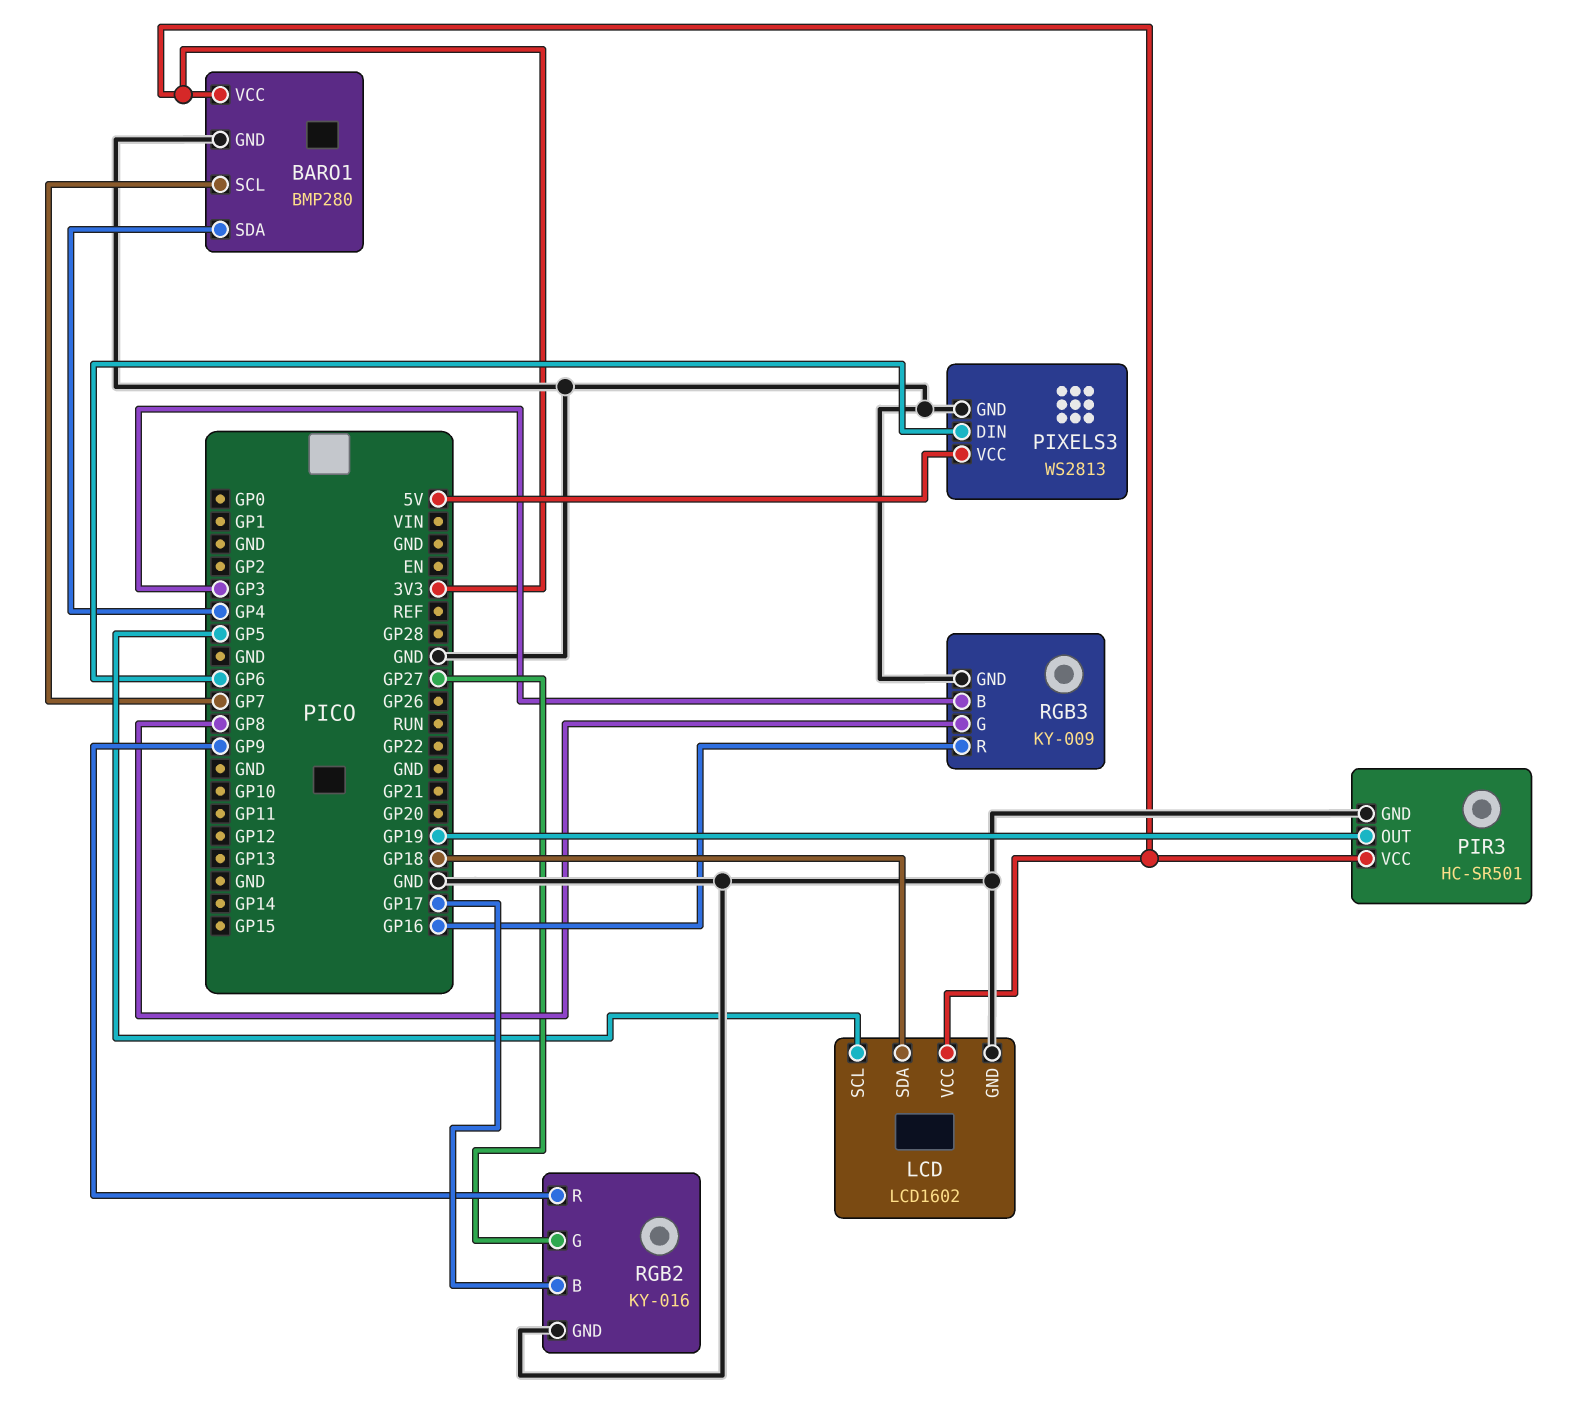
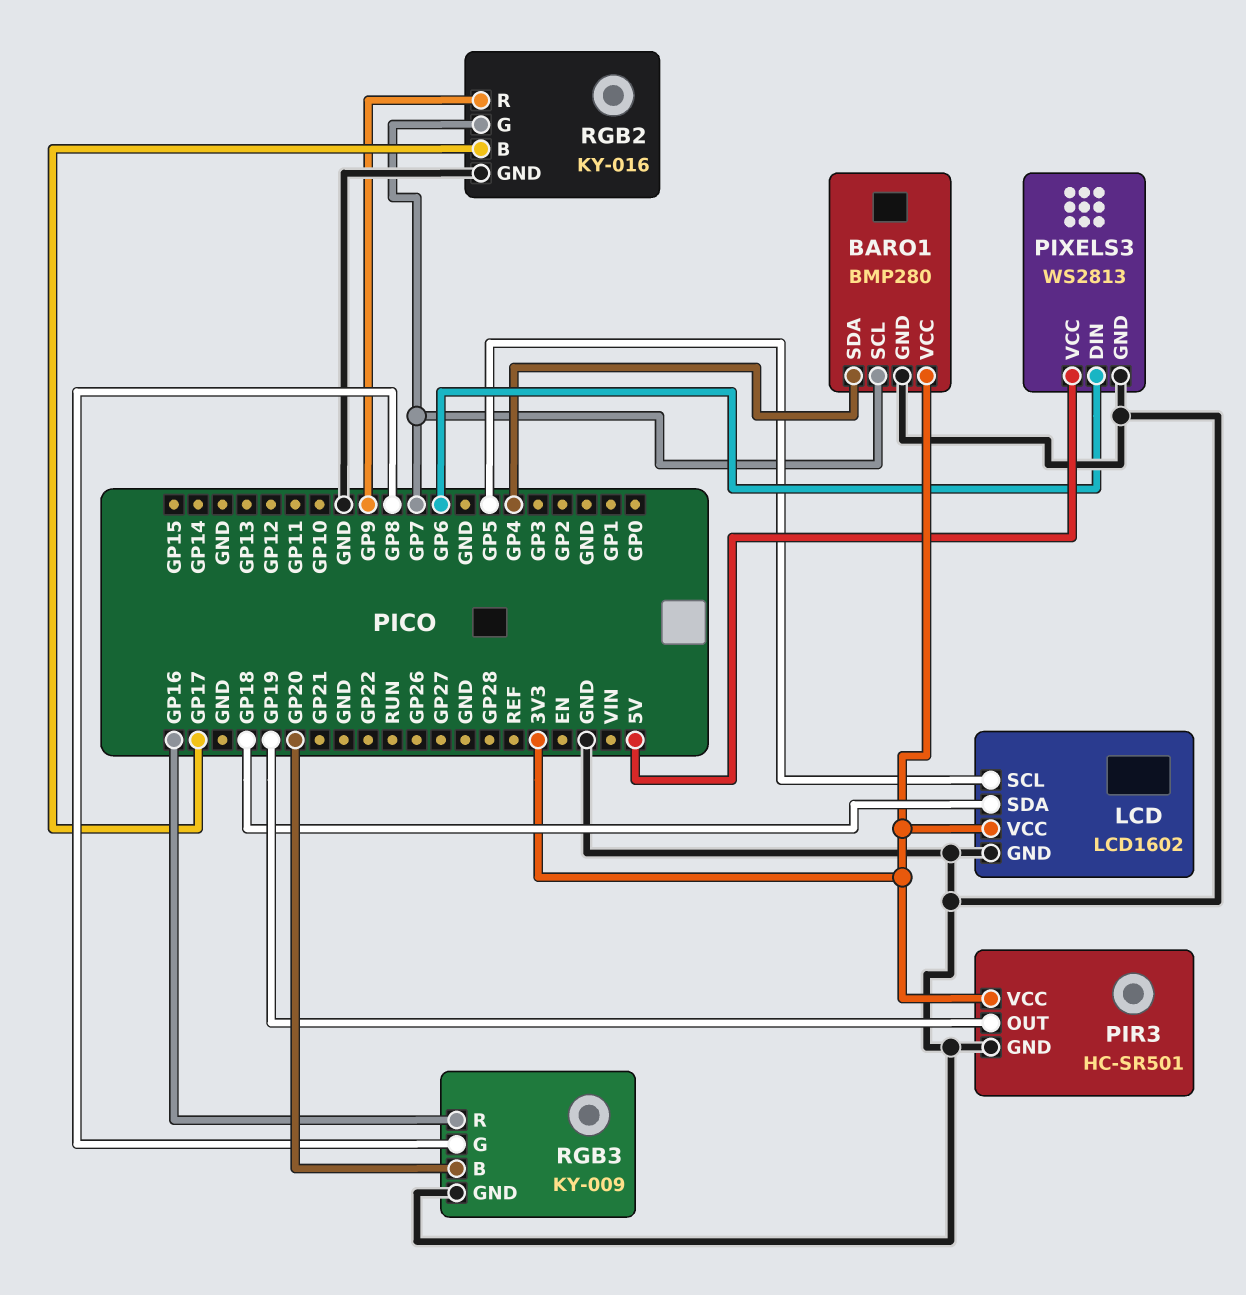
RGB2 pin G: GP27 -> GP7
RGB3 pin B: GP3 -> GP20

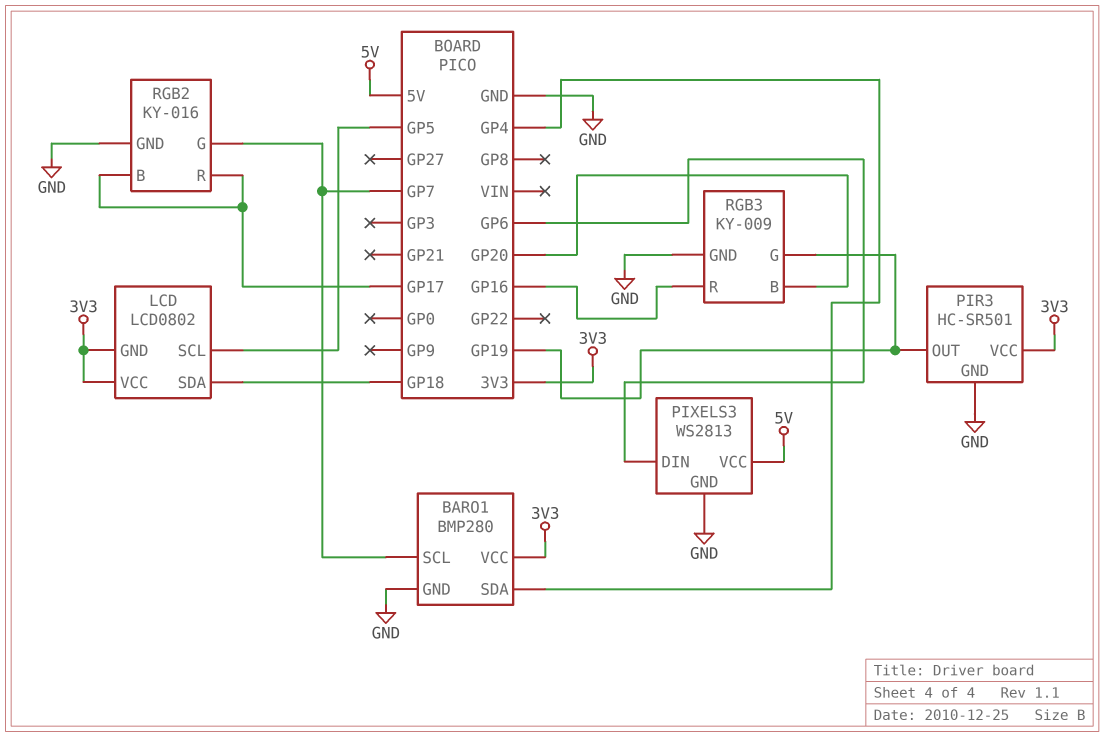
LCD: LCD1602 -> LCD0802
LCD pin GND: GND -> 3V3
RGB2 pin R: GP9 -> GP17
RGB3 pin G: GP8 -> GP19

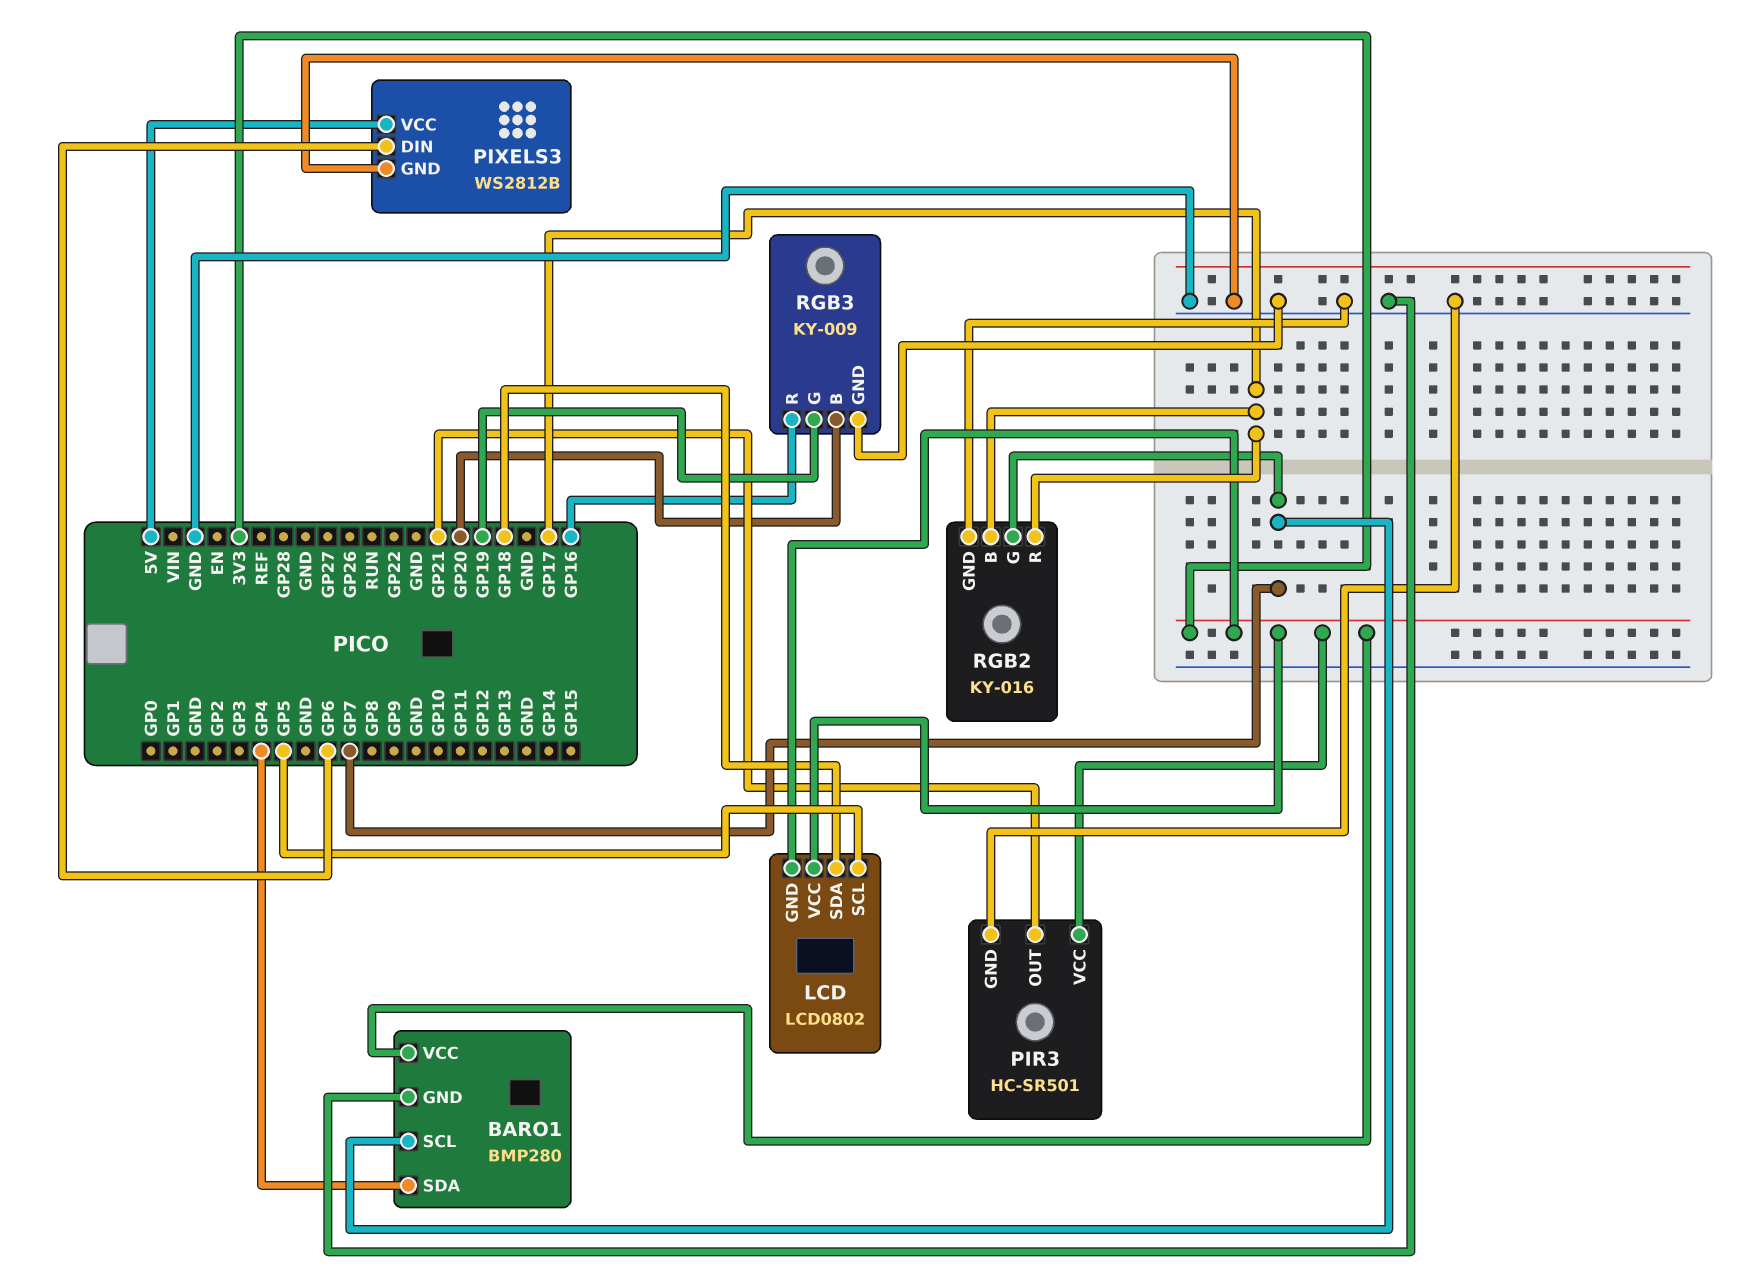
PIR3 pin OUT: GP19 -> GP21
PIXELS3: WS2813 -> WS2812B

